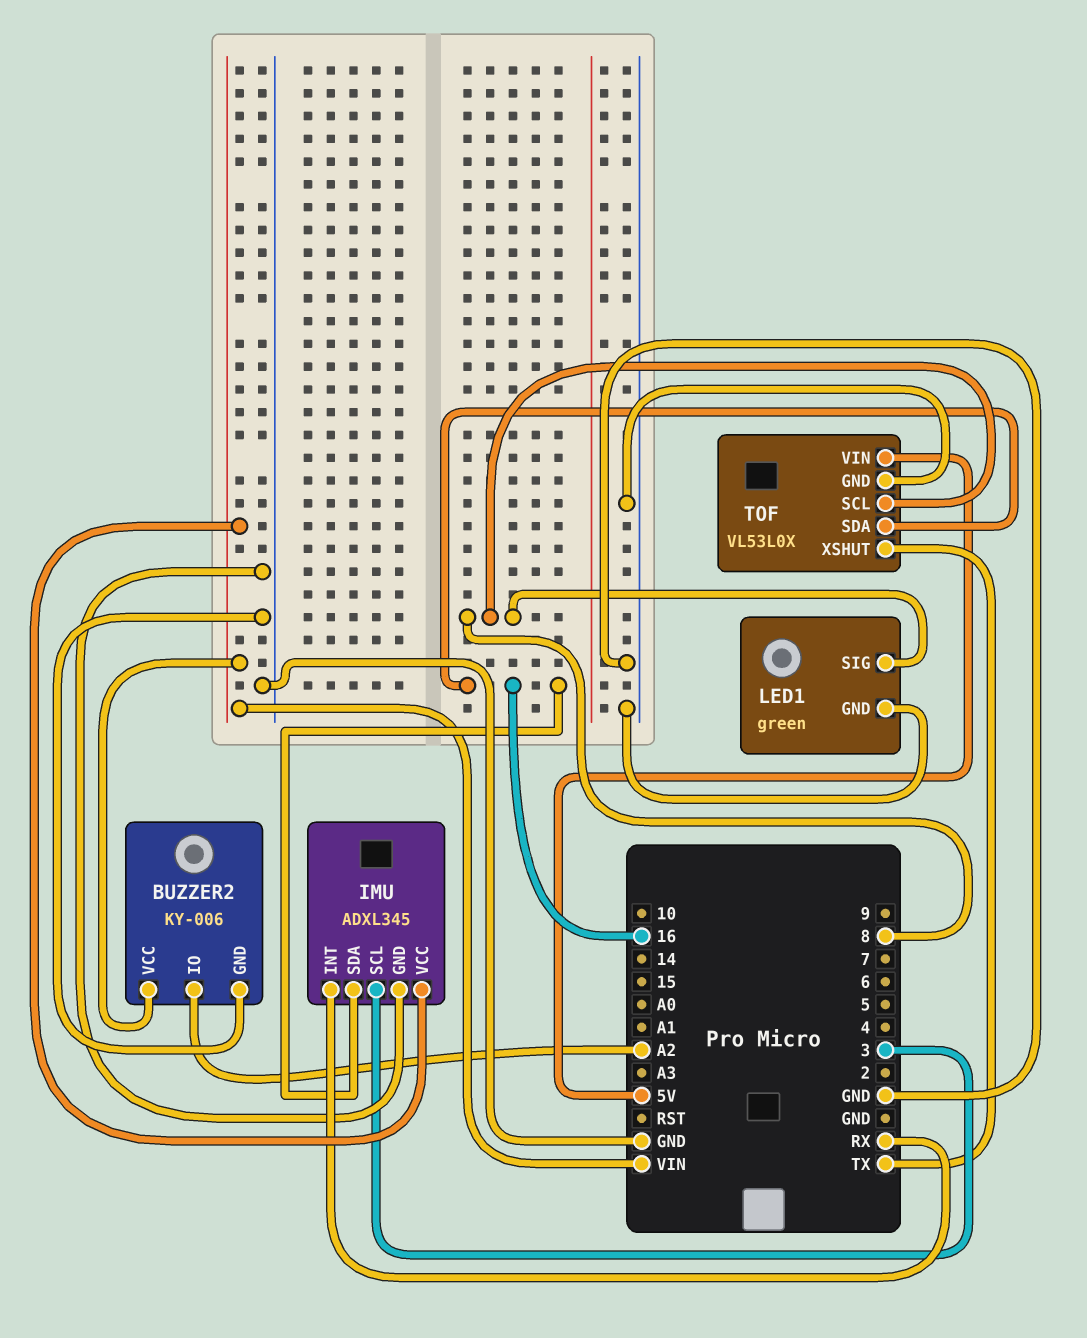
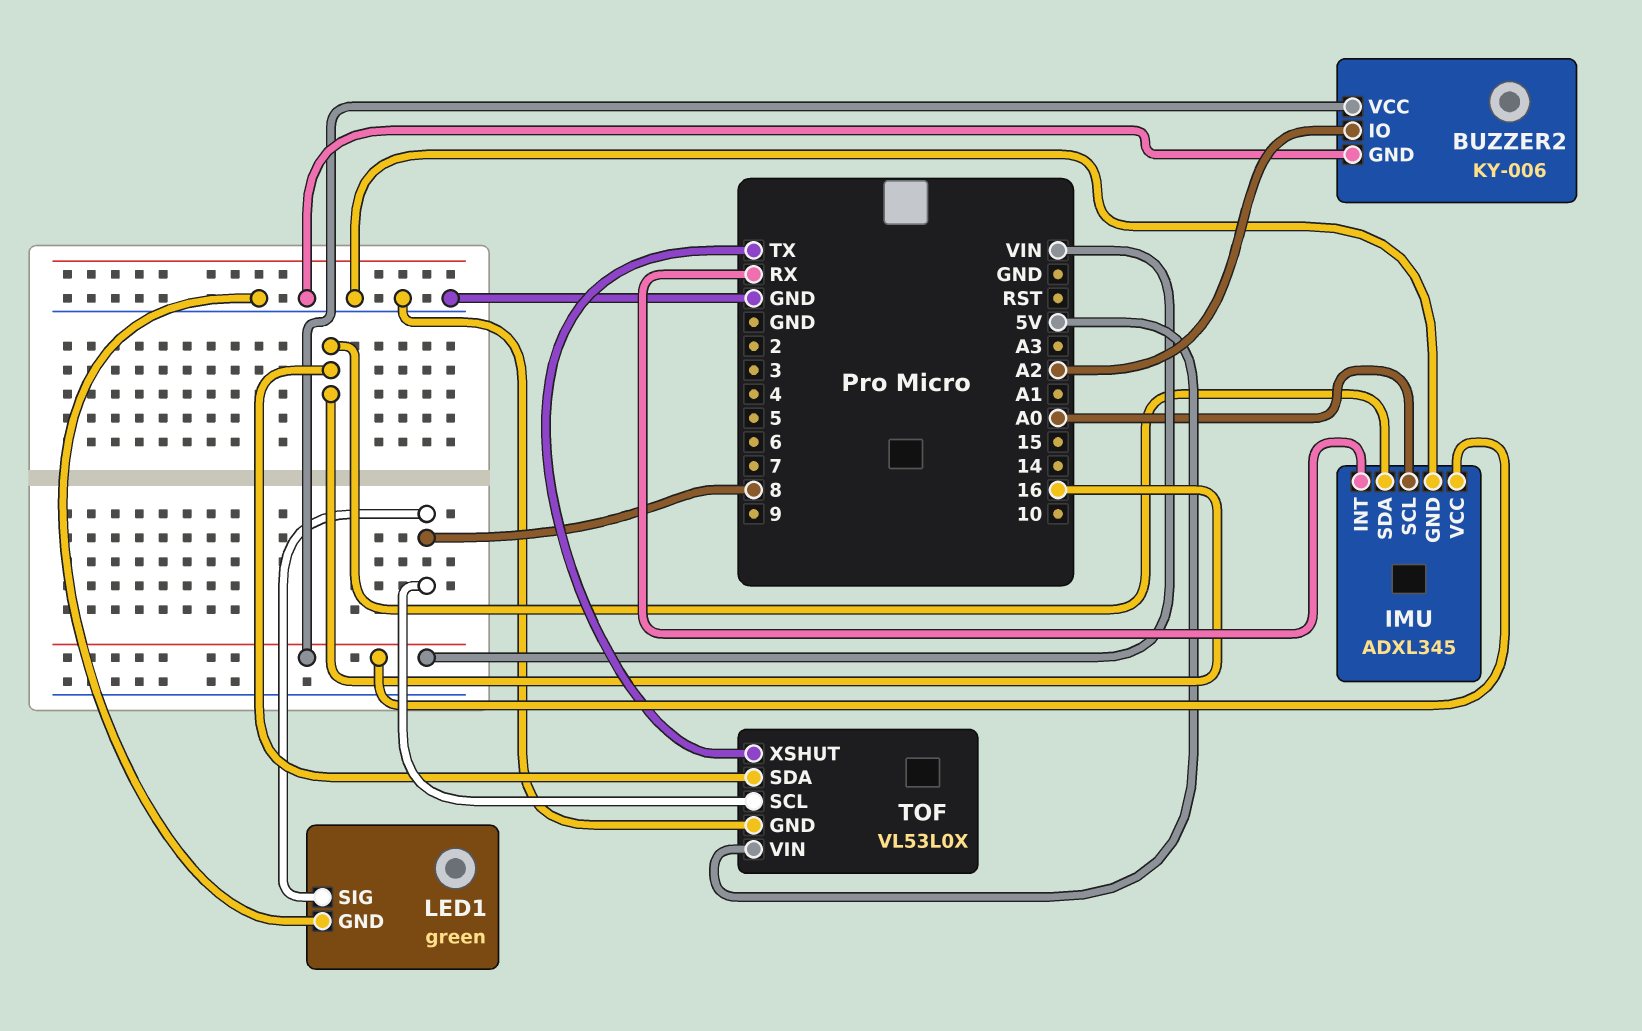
IMU pin SCL: 3 -> A0

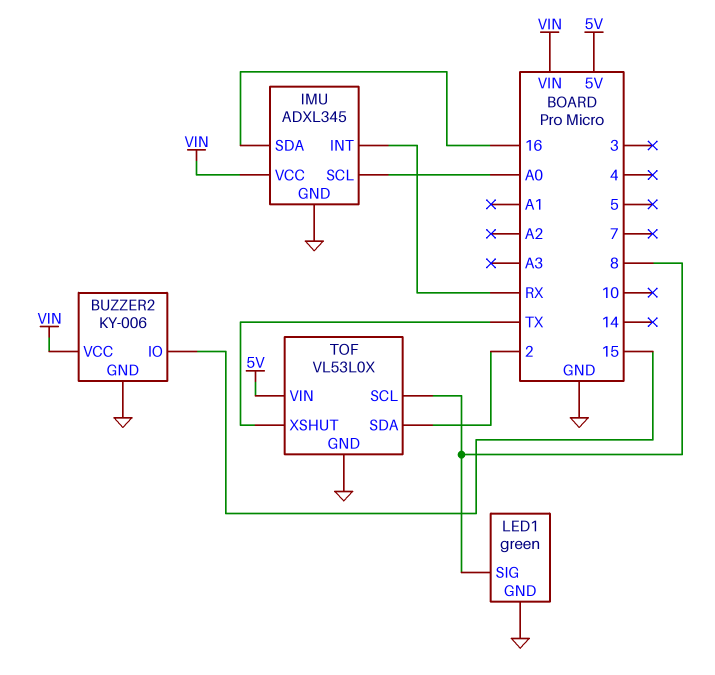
BUZZER2 pin IO: A2 -> 15
TOF pin SDA: 16 -> 2

